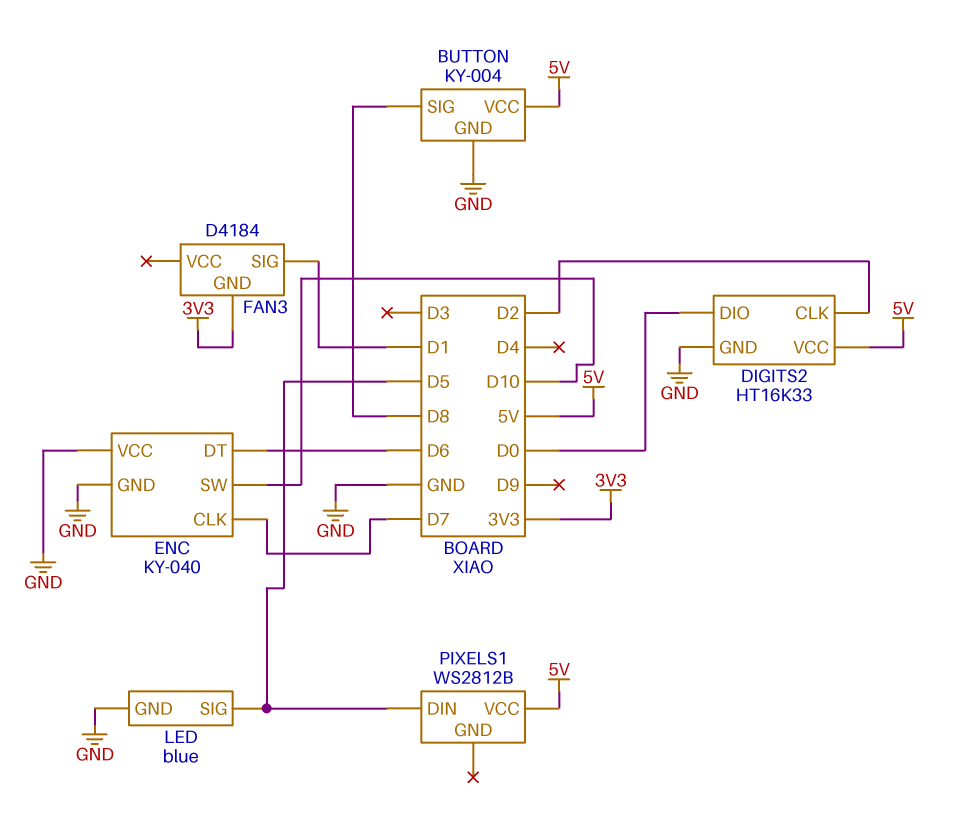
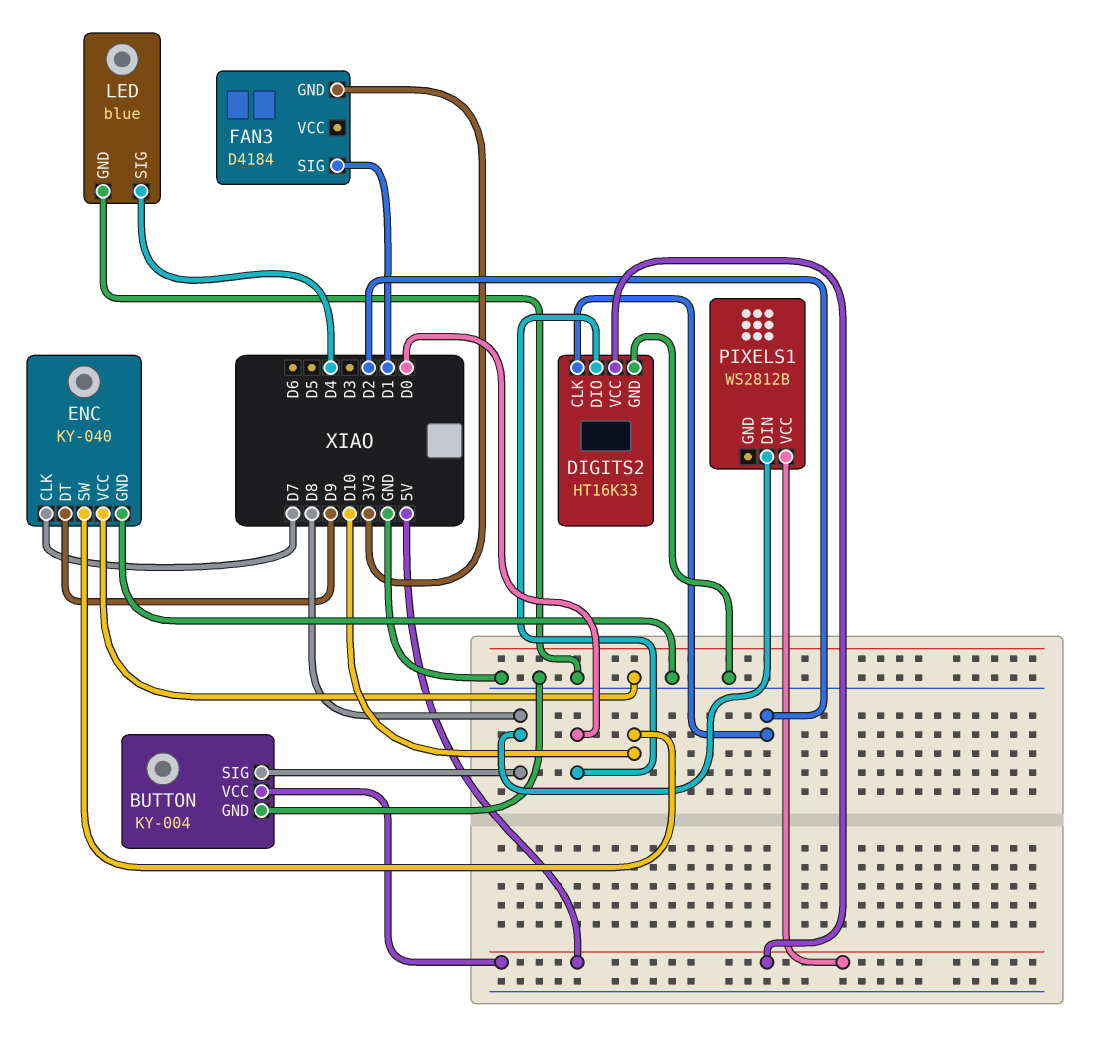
ENC pin DT: D6 -> D9
LED pin SIG: D5 -> D4
PIXELS1 pin DIN: D5 -> D8

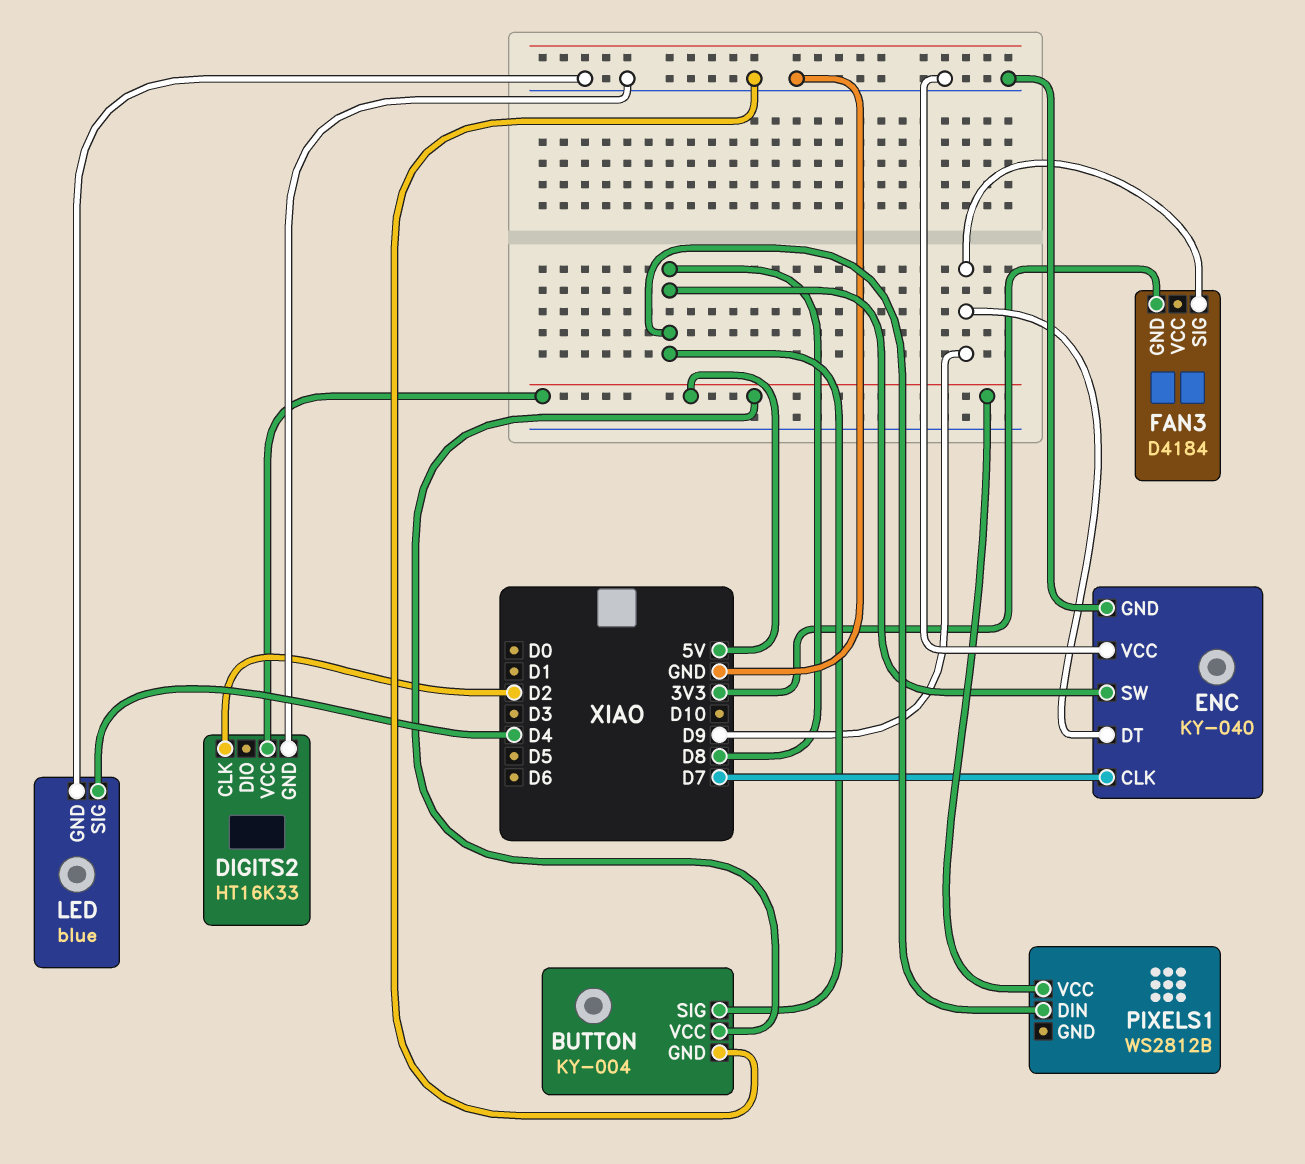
DIGITS2 pin DIO: D0 -> none
ENC pin SW: D10 -> D8
FAN3 pin SIG: D1 -> D9

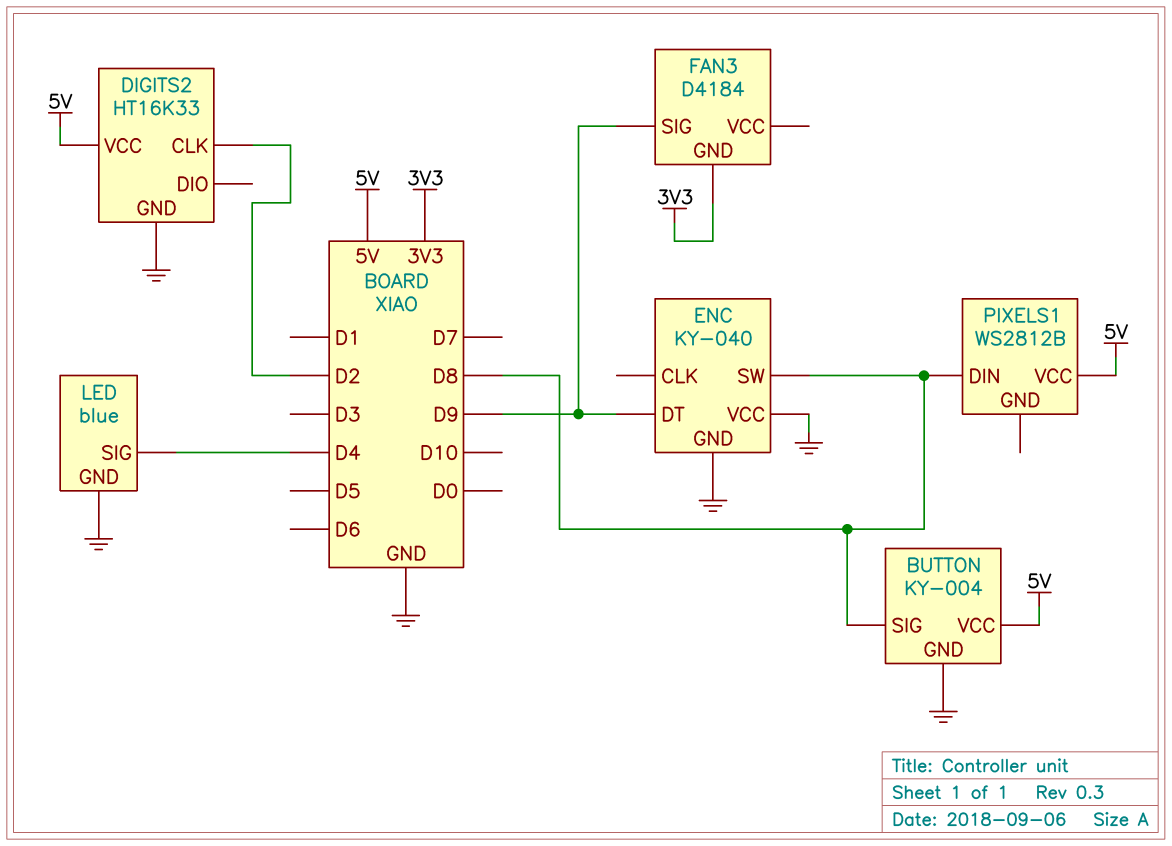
ENC pin CLK: D7 -> none

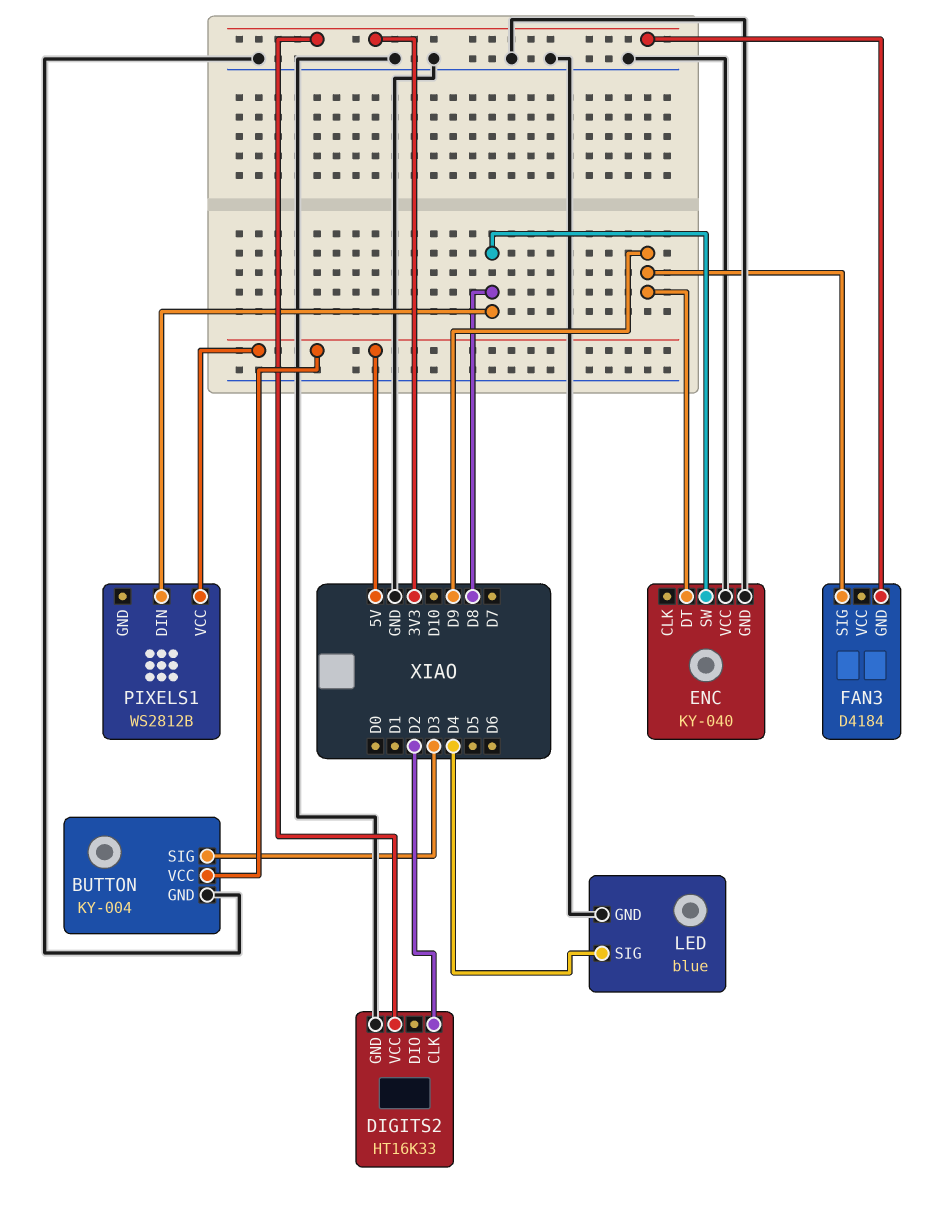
BUTTON pin SIG: D8 -> D3
DIGITS2 pin VCC: 5V -> 3V3

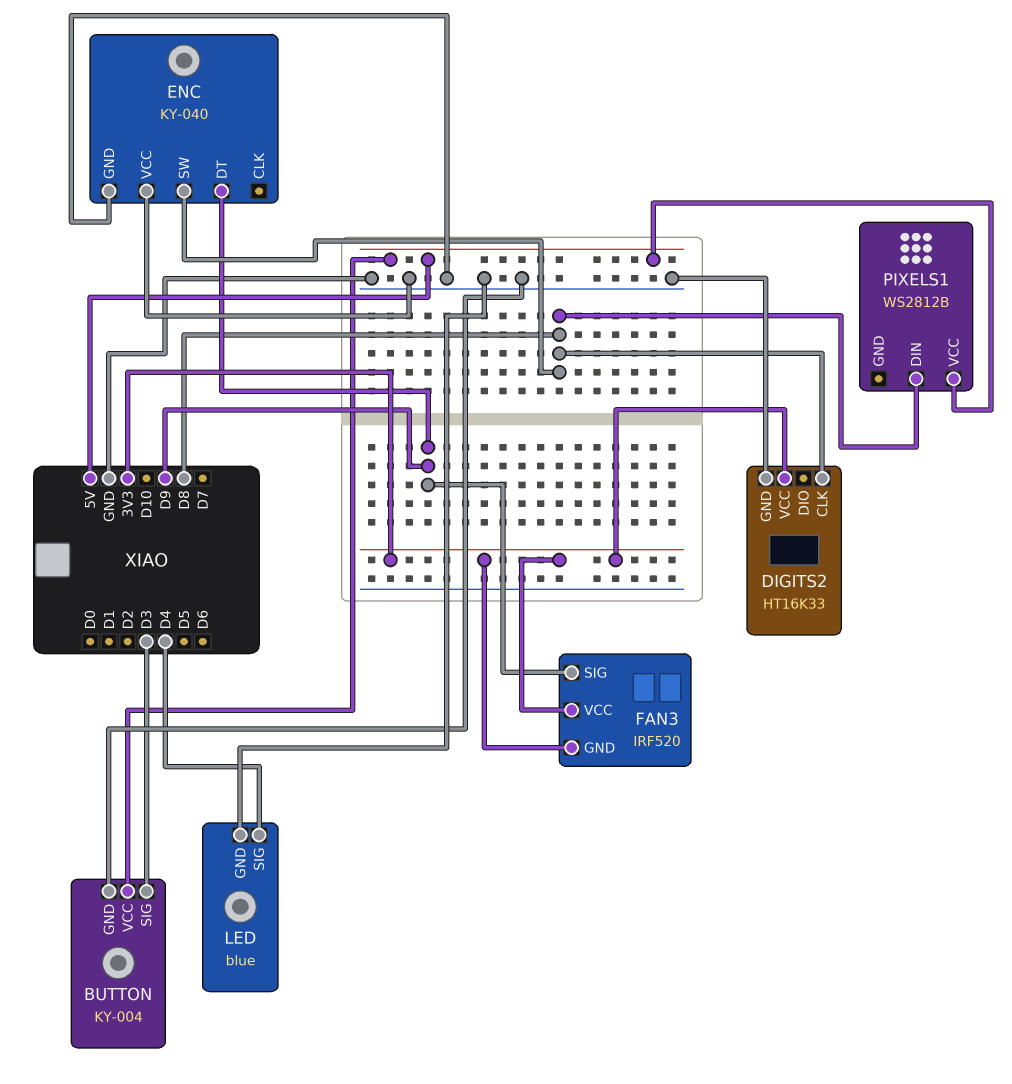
DIGITS2 pin CLK: D2 -> D8
FAN3: D4184 -> IRF520
FAN3 pin VCC: none -> 3V3

